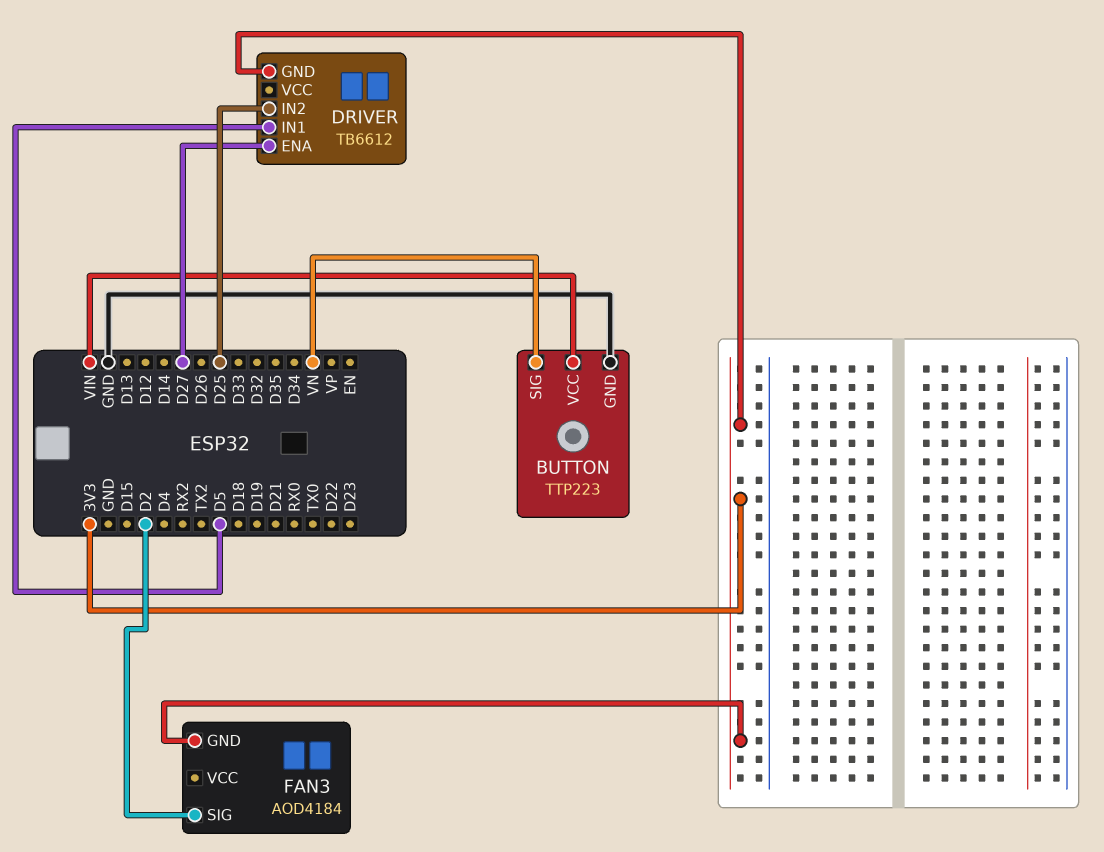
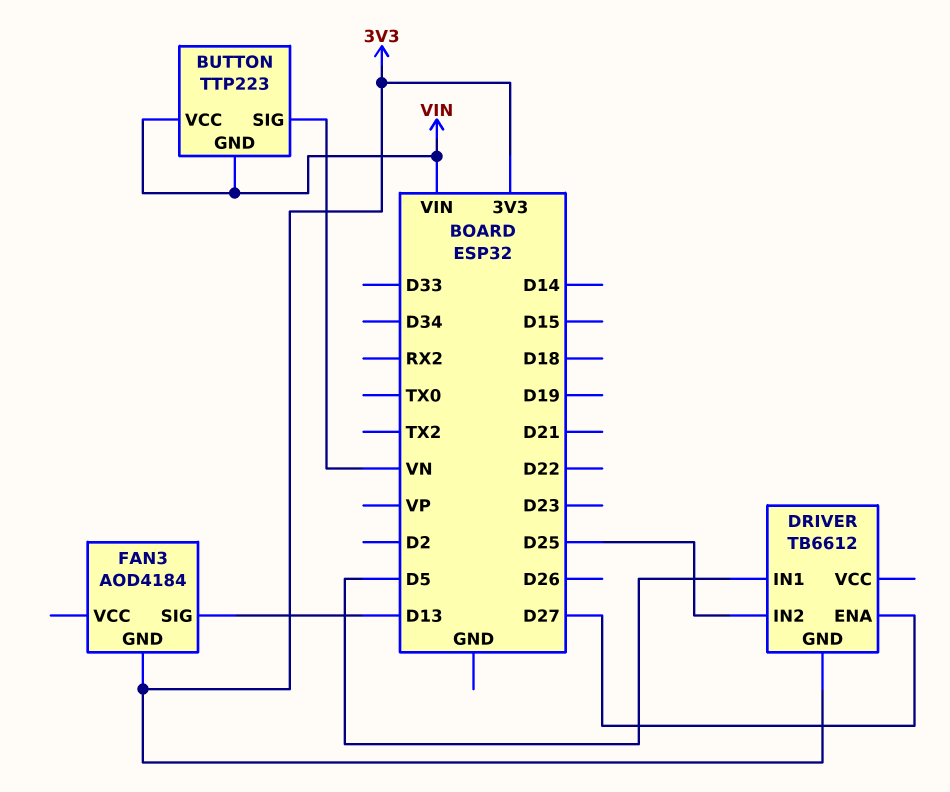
BUTTON pin GND: GND -> VIN
FAN3 pin SIG: D2 -> D13

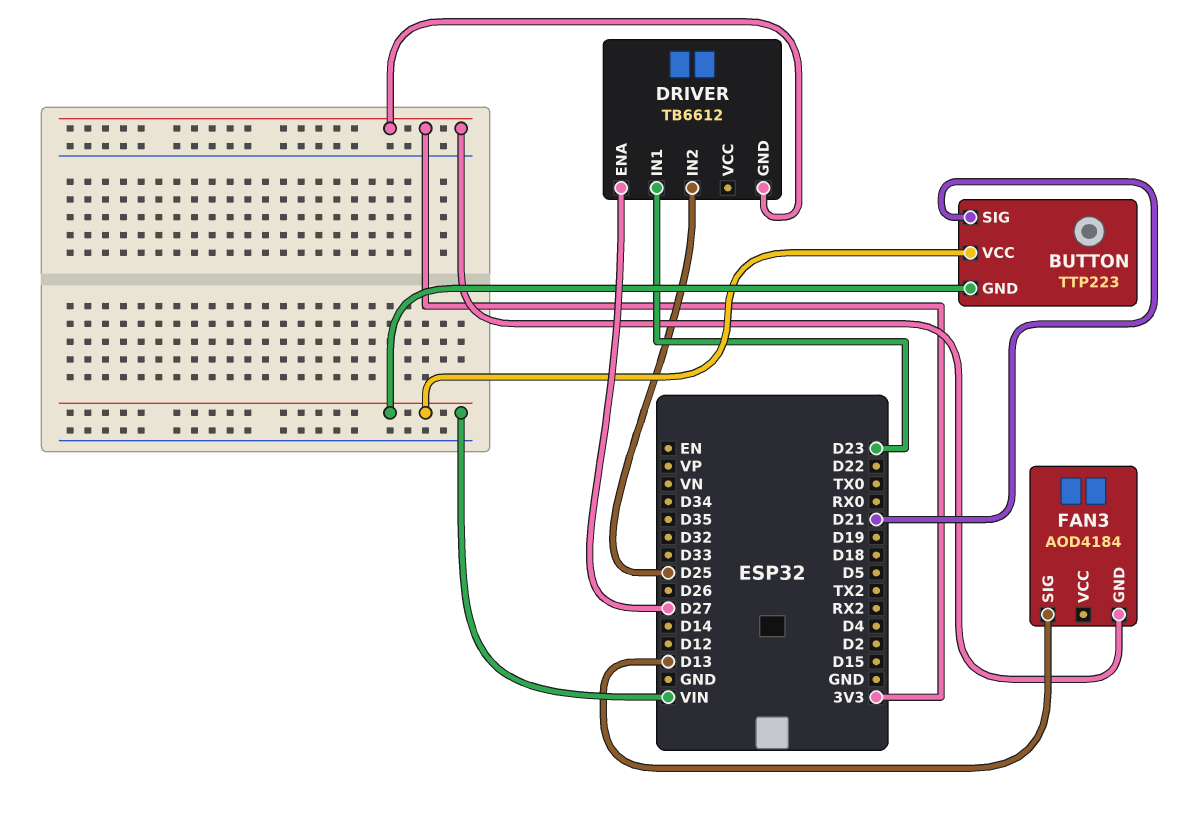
BUTTON pin SIG: VN -> D21
DRIVER pin IN1: D5 -> D23

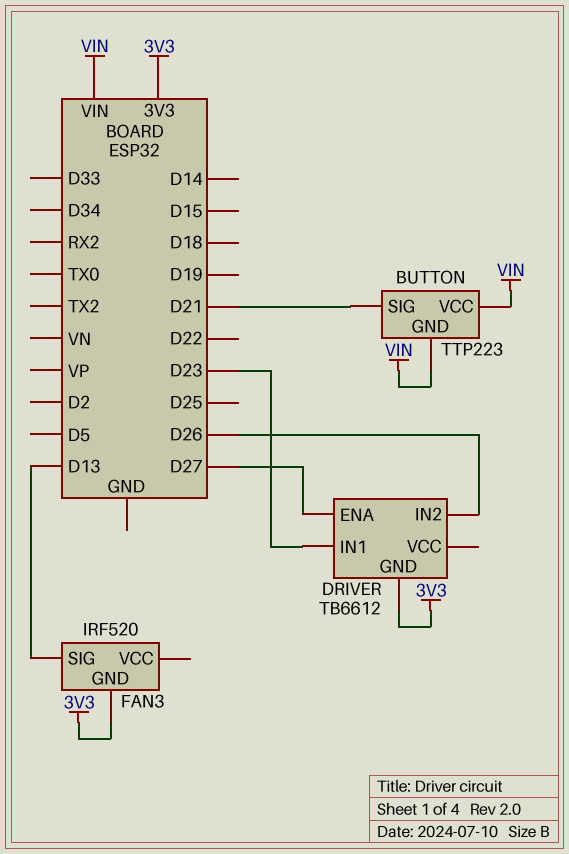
DRIVER pin IN2: D25 -> D26
FAN3: AOD4184 -> IRF520

